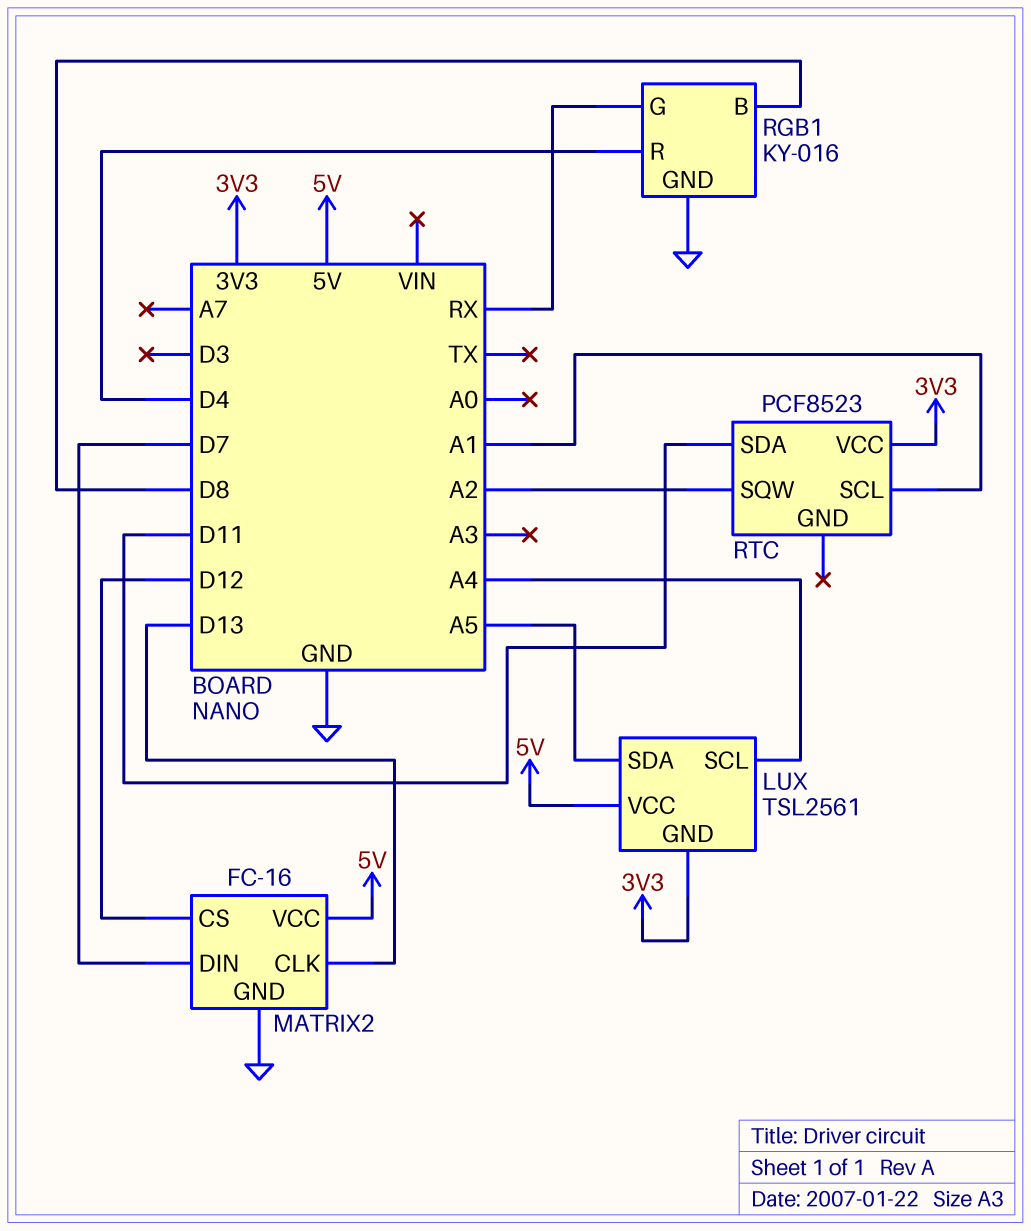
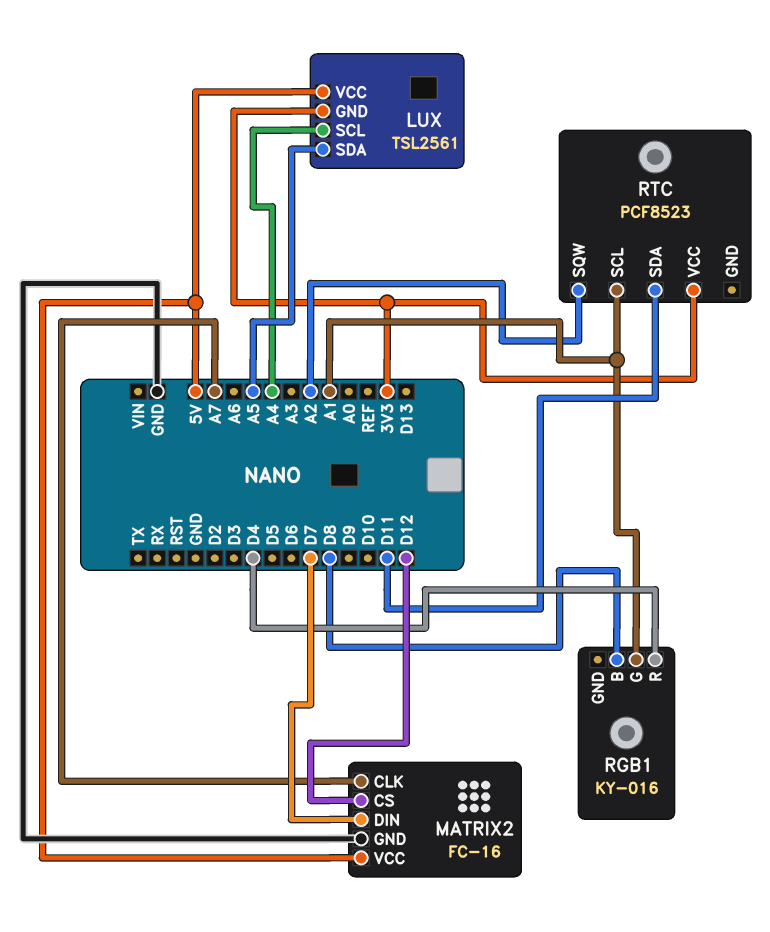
MATRIX2 pin CLK: D13 -> A7
RGB1 pin G: RX -> A1
RGB1 pin GND: GND -> none

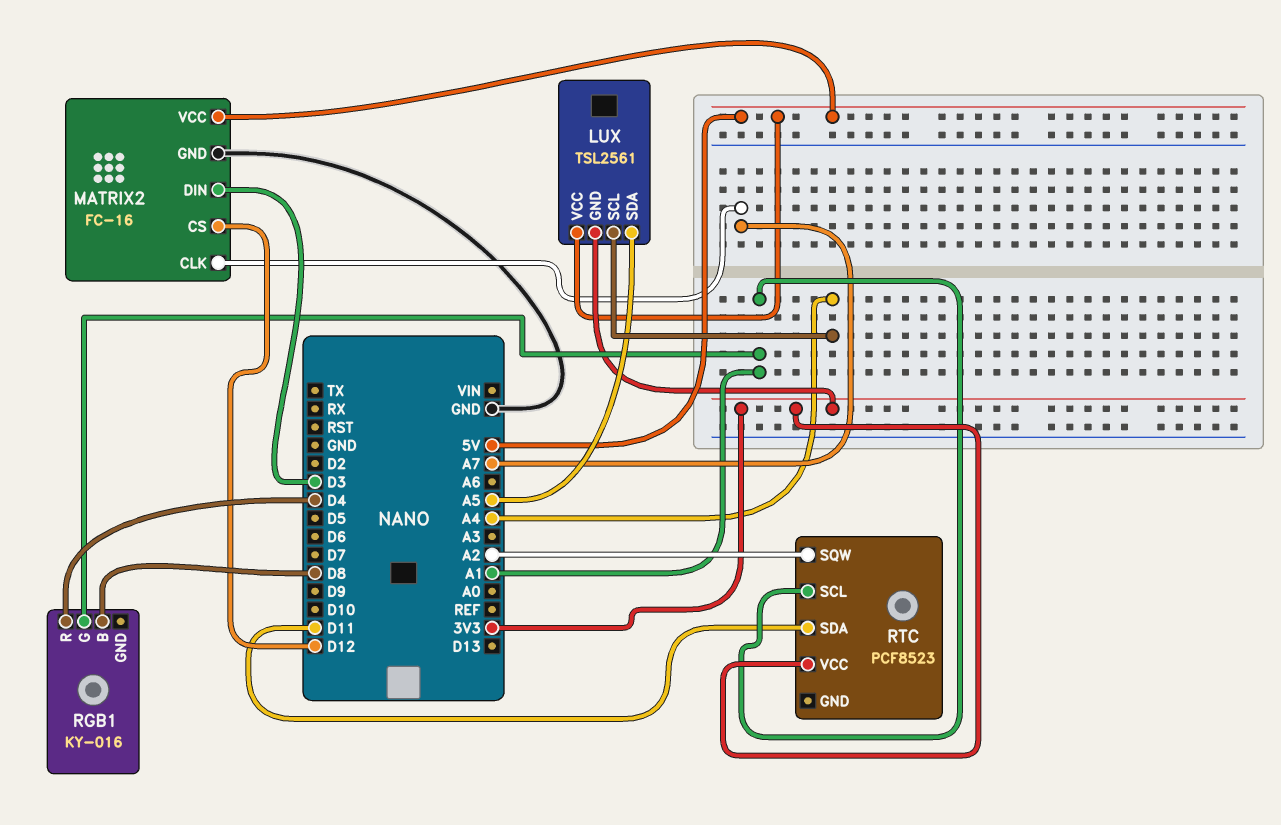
MATRIX2 pin DIN: D7 -> D3

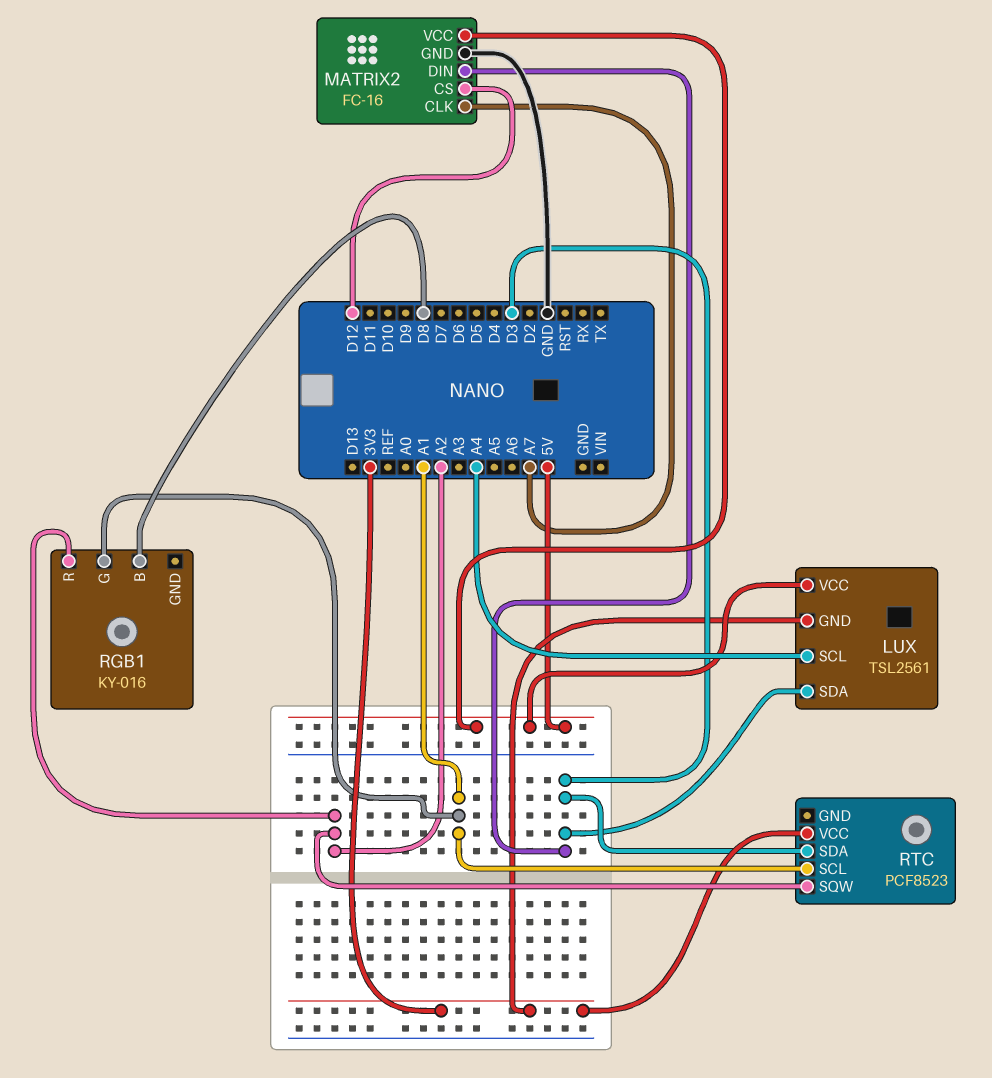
LUX pin SDA: A5 -> D3
RGB1 pin R: D4 -> A2
RTC pin SDA: D11 -> D3

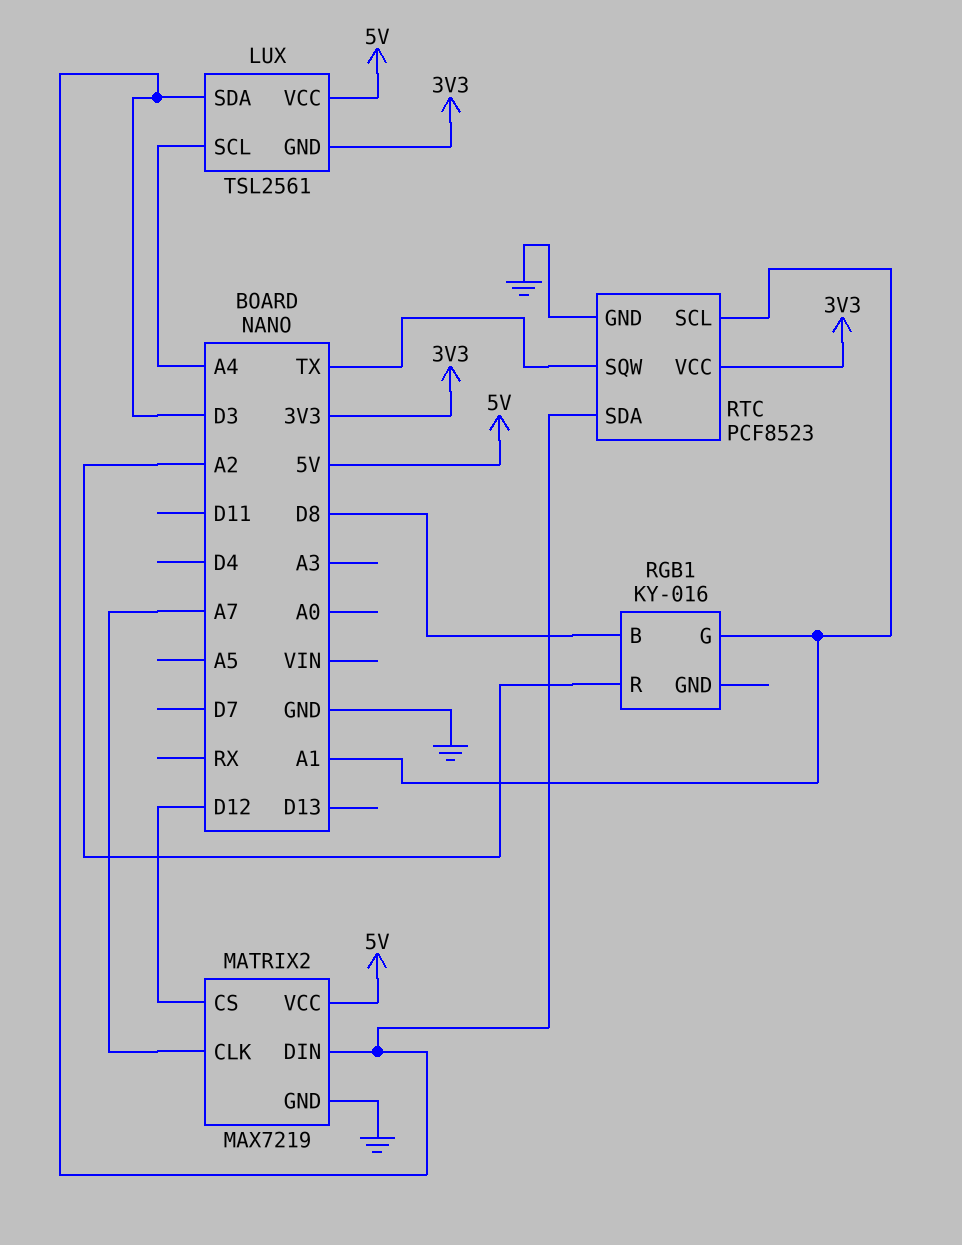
MATRIX2: FC-16 -> MAX7219
RTC pin GND: none -> GND
RTC pin SQW: A2 -> TX

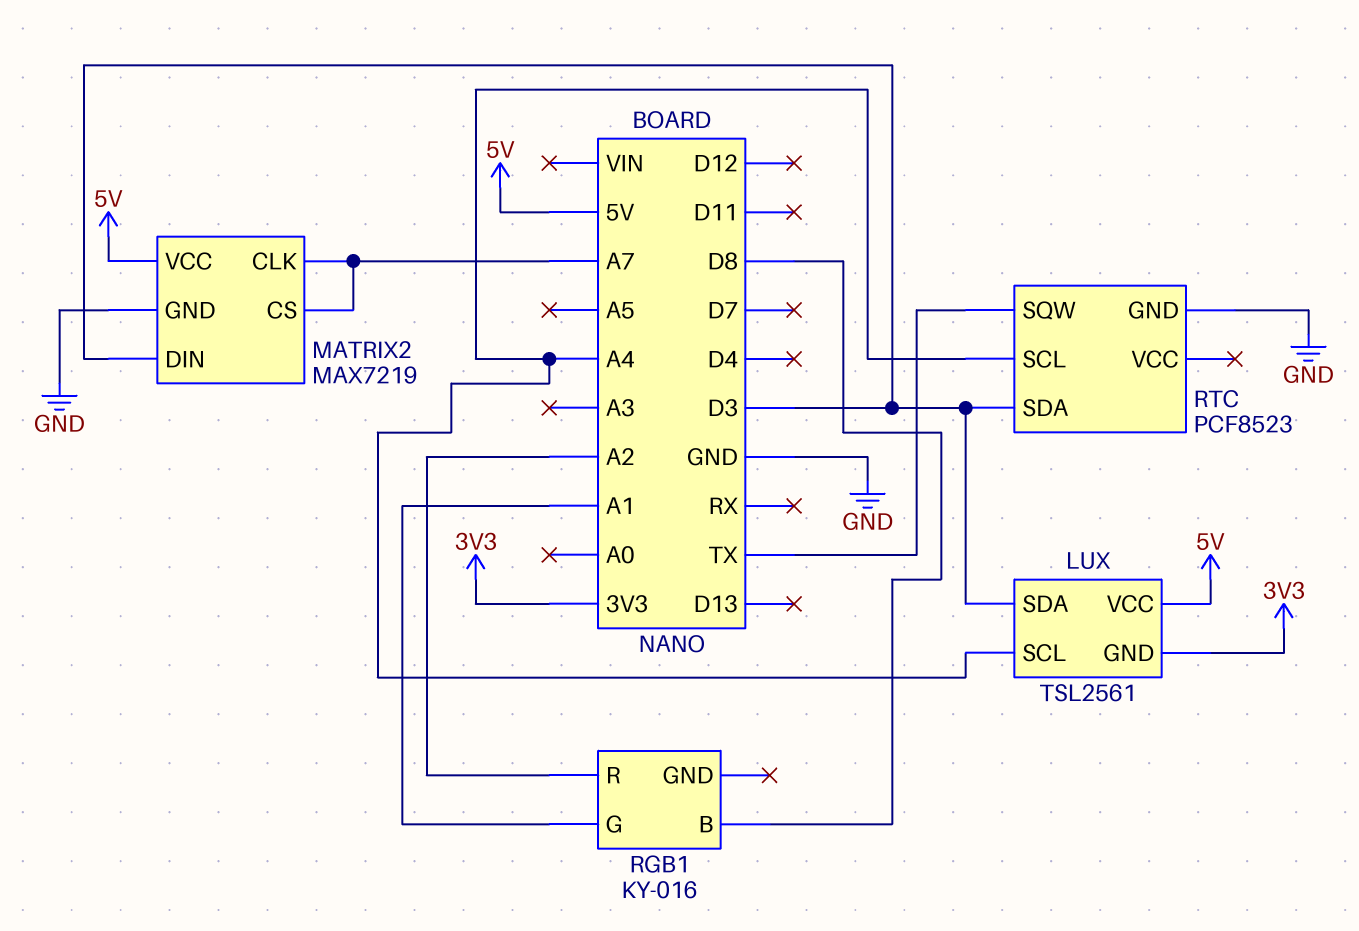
MATRIX2 pin CS: D12 -> A7
RTC pin SCL: A1 -> A4
RTC pin VCC: 3V3 -> none

